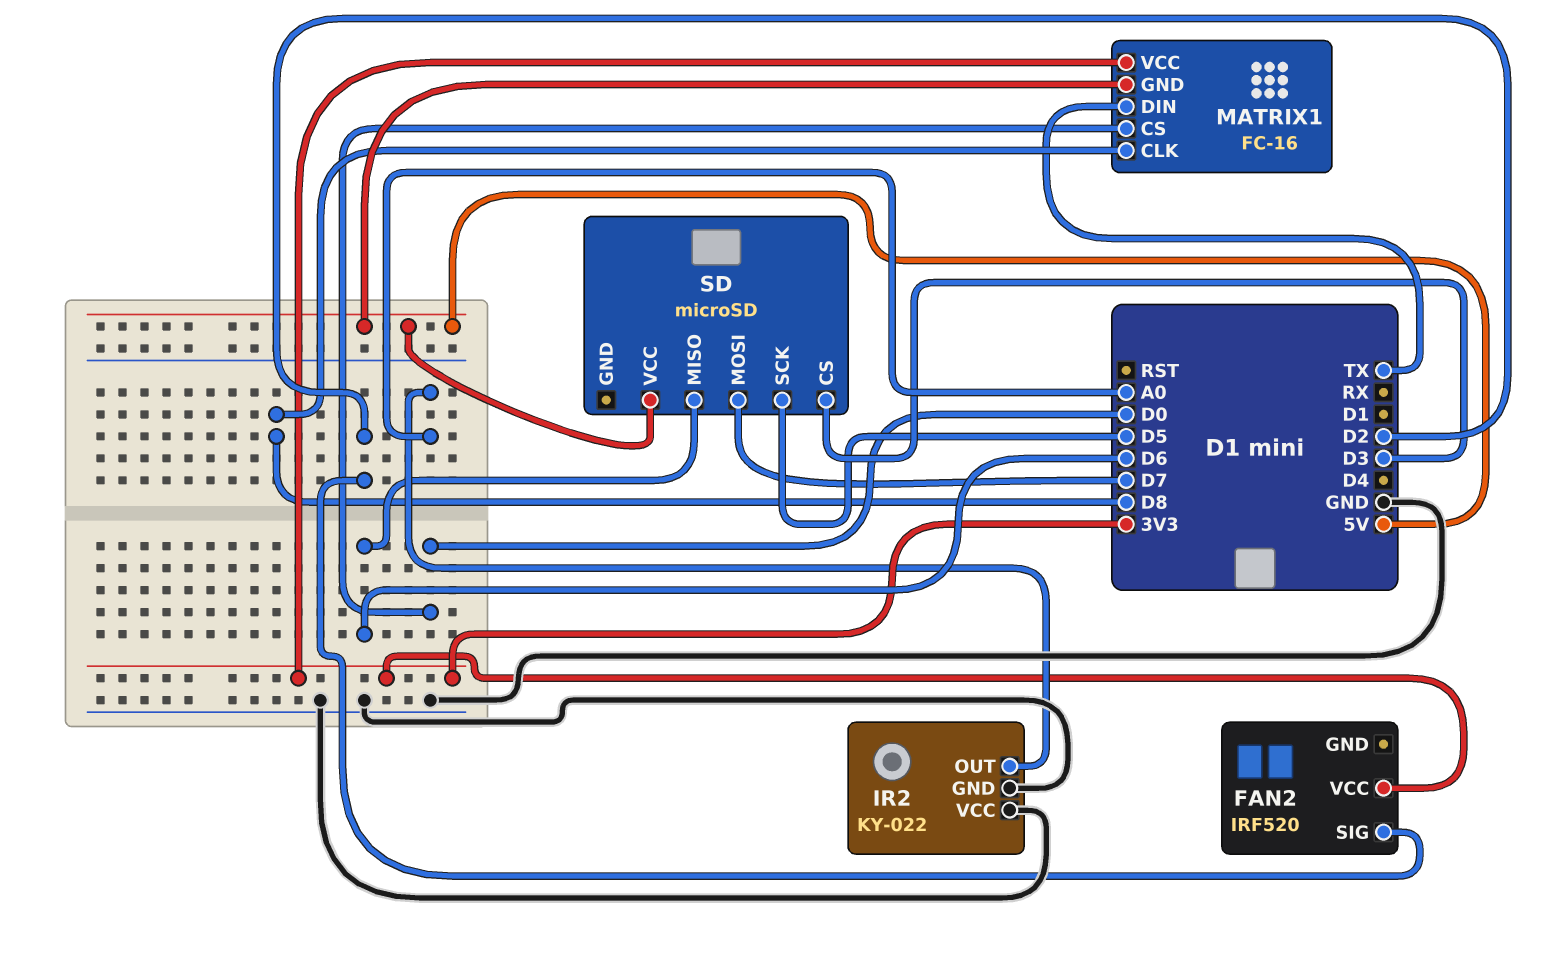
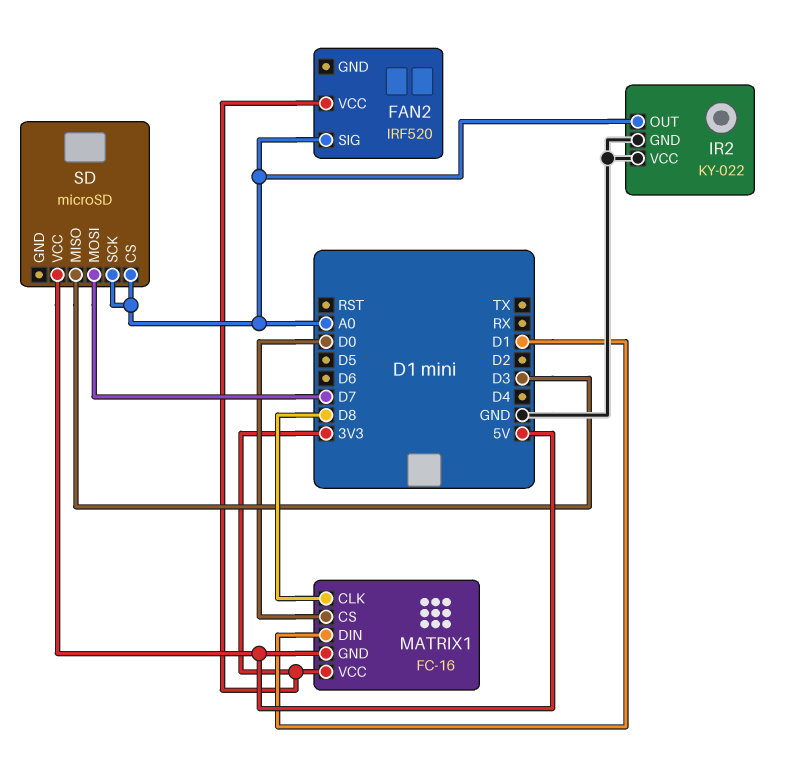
FAN2 pin SIG: D2 -> A0
MATRIX1 pin DIN: TX -> D1
SD pin CS: D3 -> A0
SD pin MISO: D6 -> D3
SD pin SCK: D5 -> A0

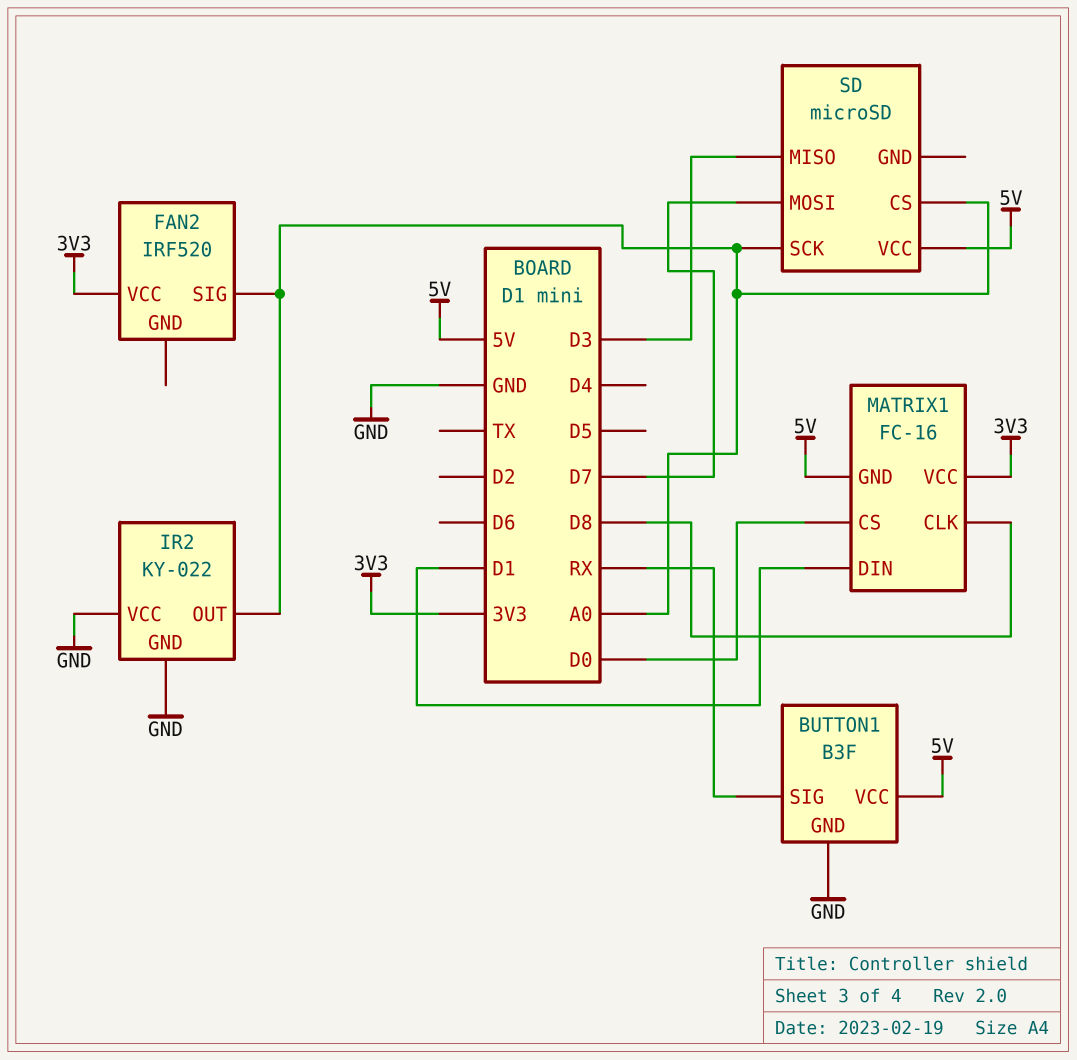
BUTTON1: none -> B3F
BUTTON1 pin GND: none -> GND
BUTTON1 pin SIG: none -> RX
BUTTON1 pin VCC: none -> 5V

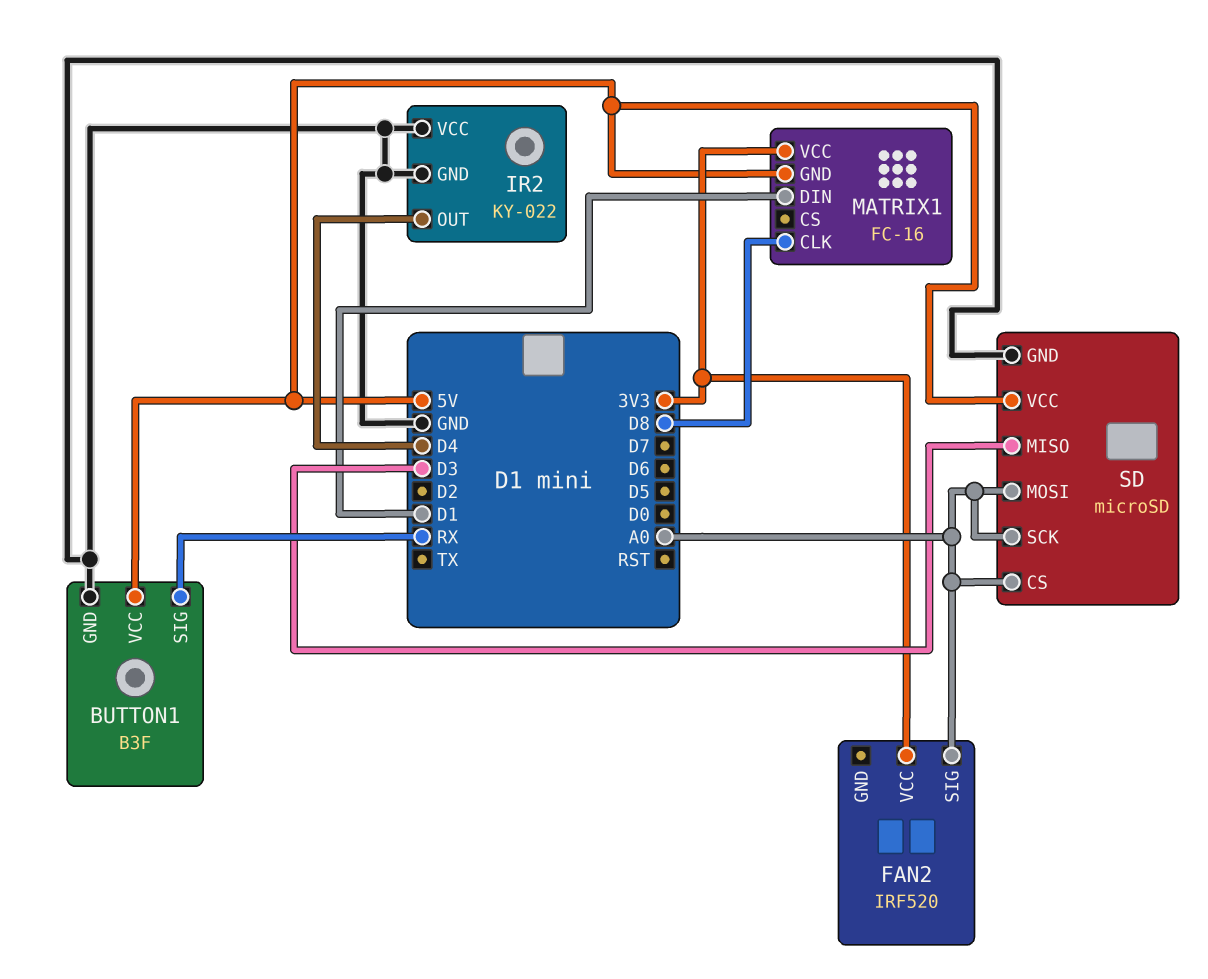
IR2 pin OUT: A0 -> D4
MATRIX1 pin CS: D0 -> none
SD pin GND: none -> GND
SD pin MOSI: D7 -> A0

